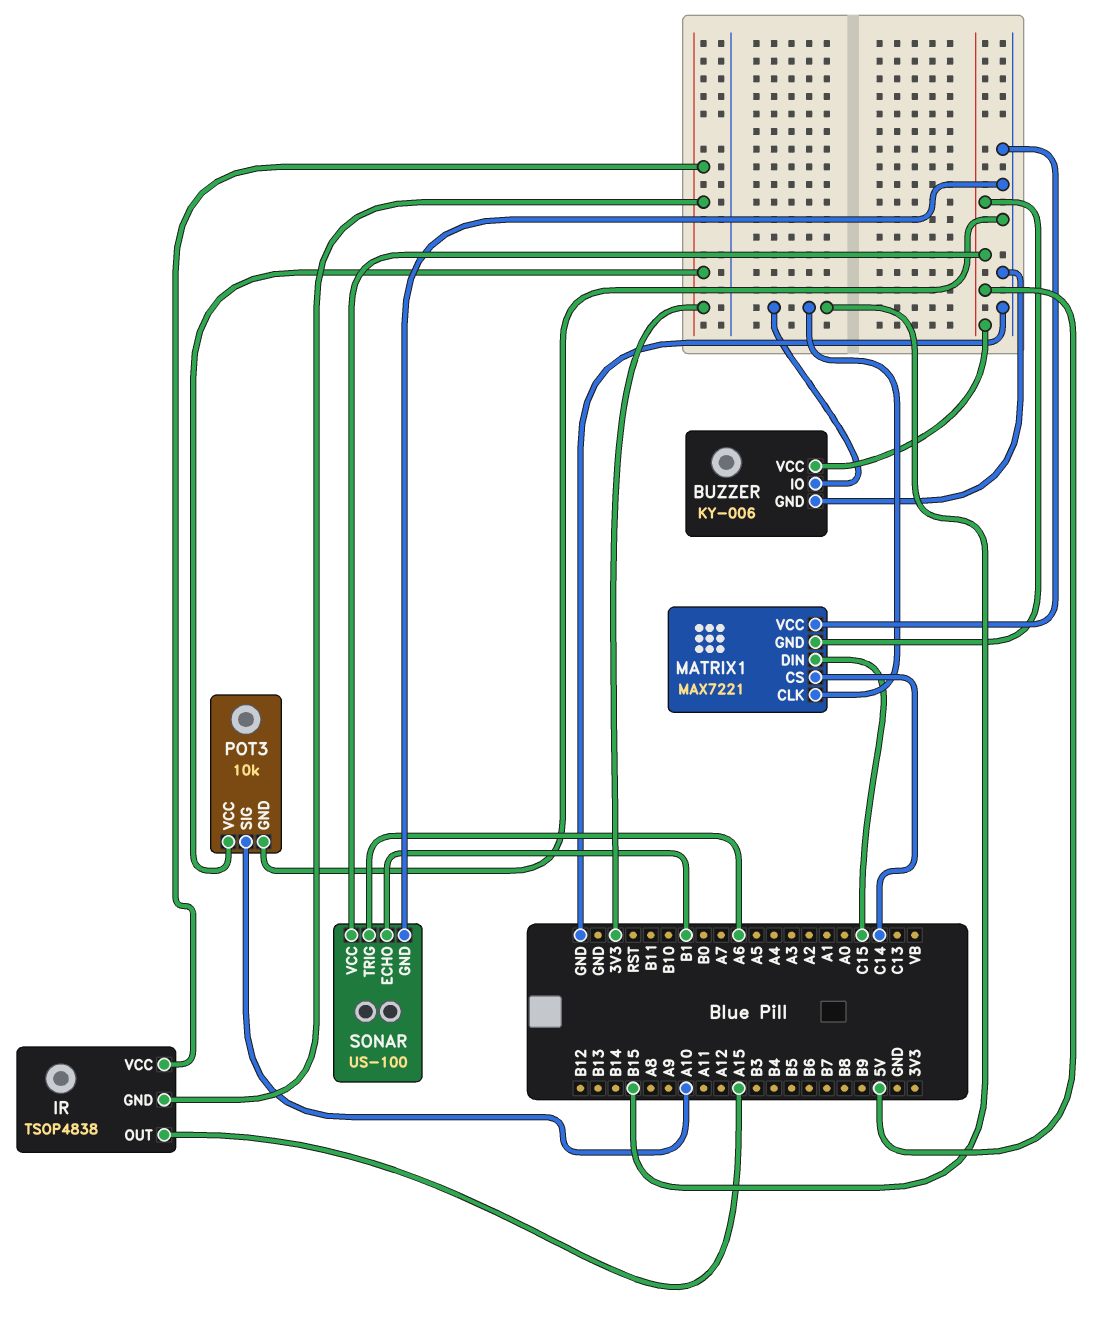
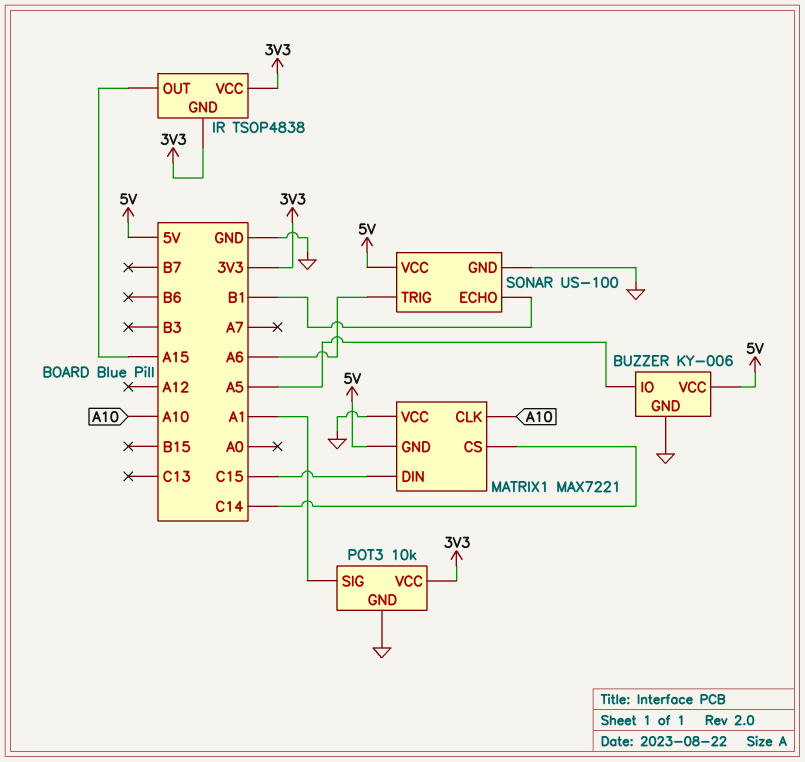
BUZZER pin IO: B15 -> A5
MATRIX1 pin CLK: B15 -> A10
POT3 pin SIG: A10 -> A1

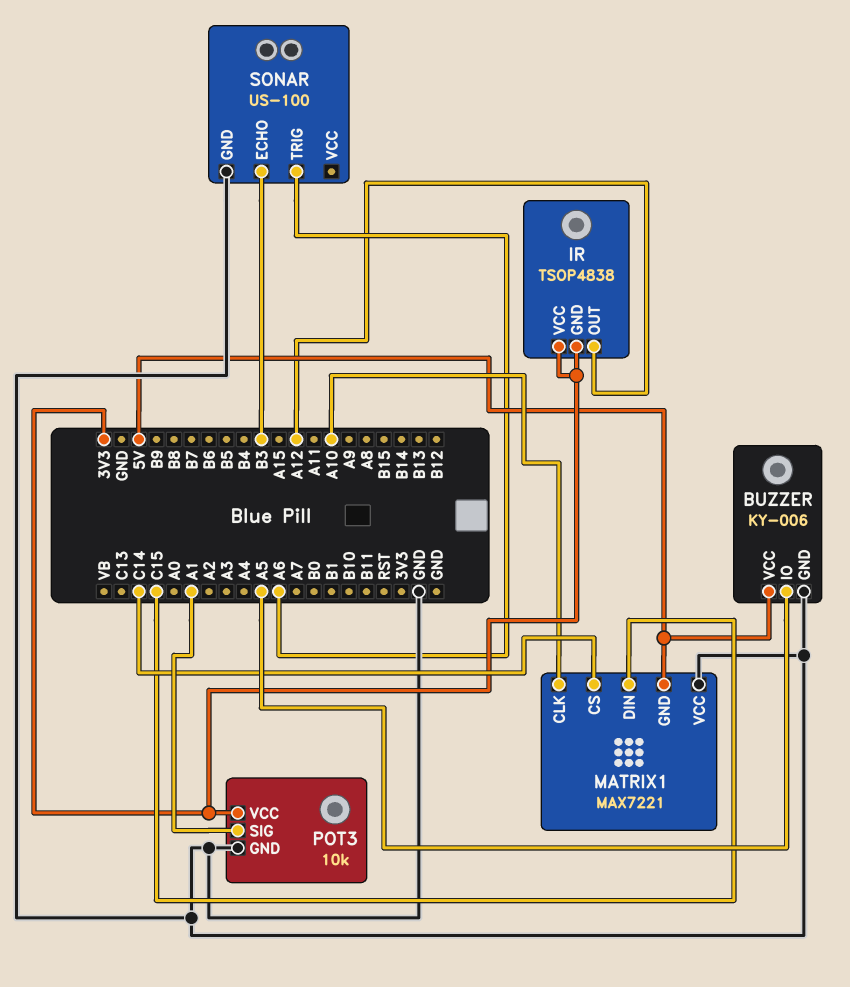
IR pin OUT: A15 -> A12
SONAR pin ECHO: B1 -> B3
SONAR pin VCC: 5V -> none

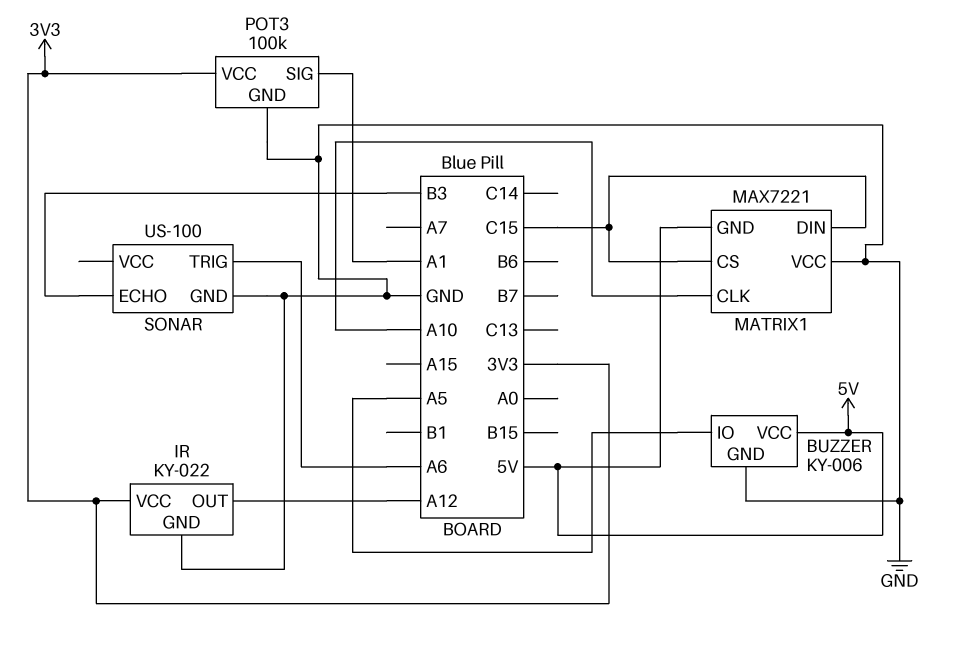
IR: TSOP4838 -> KY-022
IR pin GND: 3V3 -> GND
MATRIX1 pin CS: C14 -> C15
POT3: 10k -> 100k

